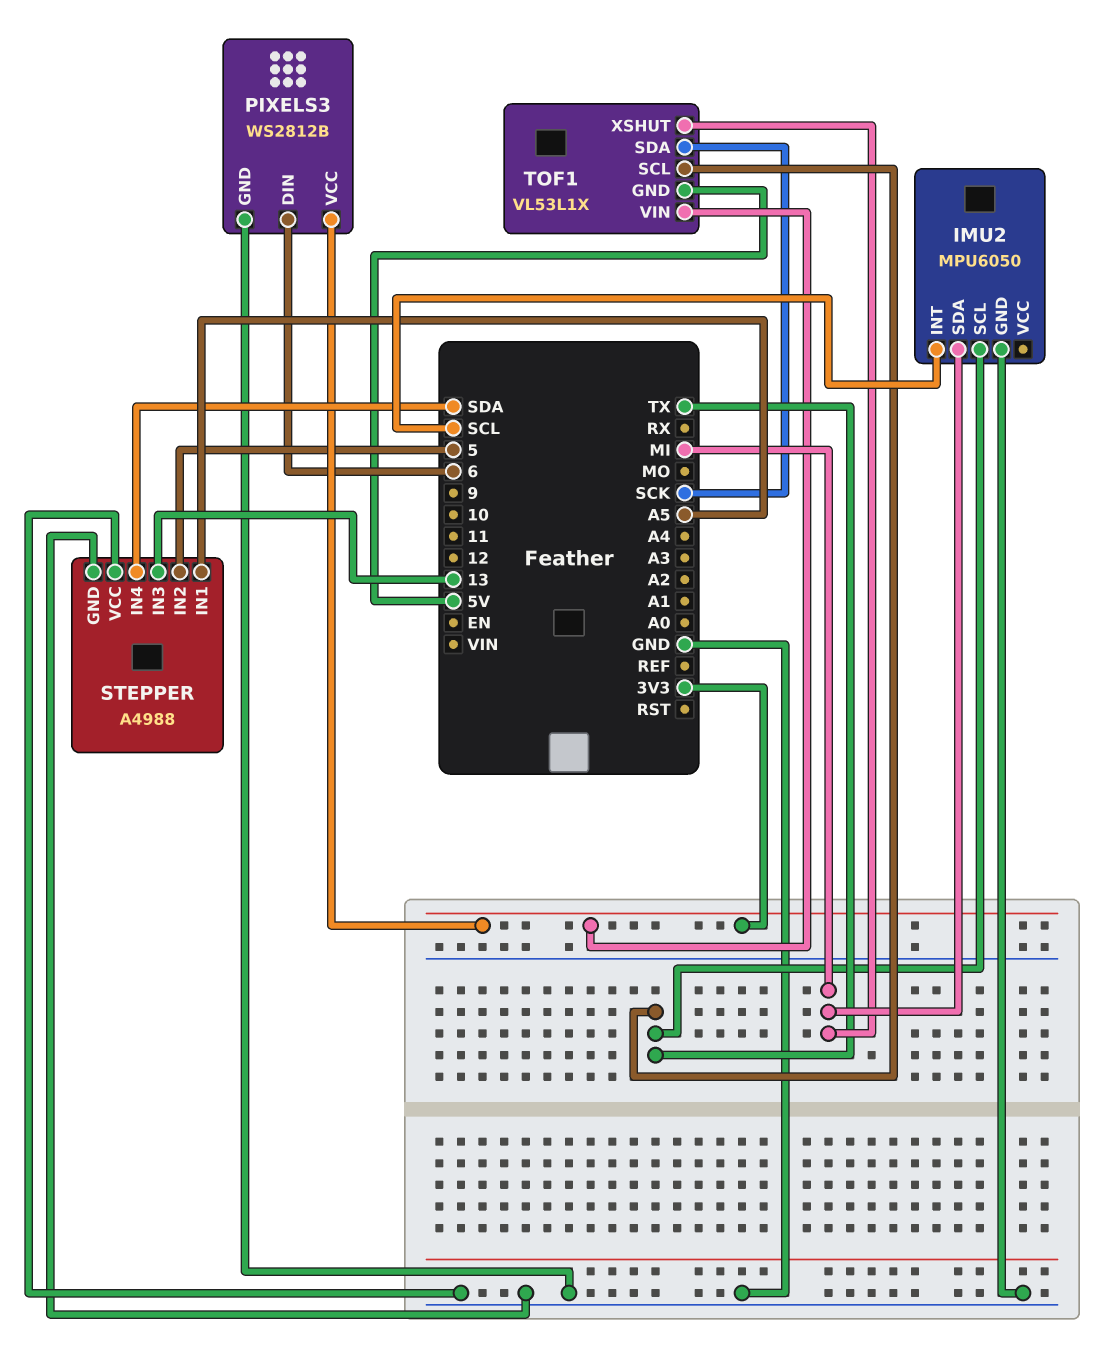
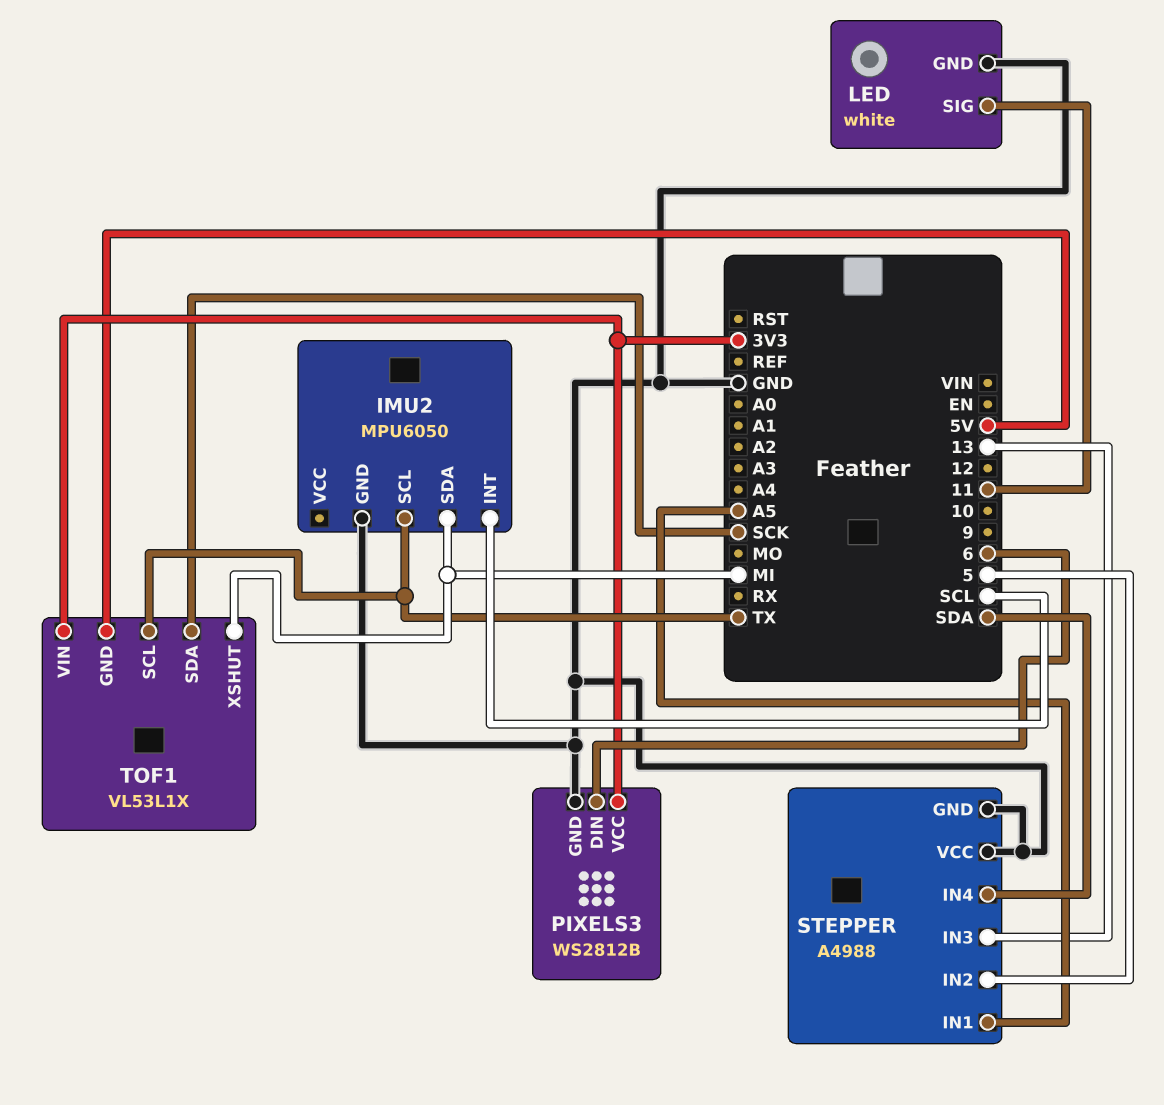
LED: none -> white
LED pin GND: none -> GND
LED pin SIG: none -> 11

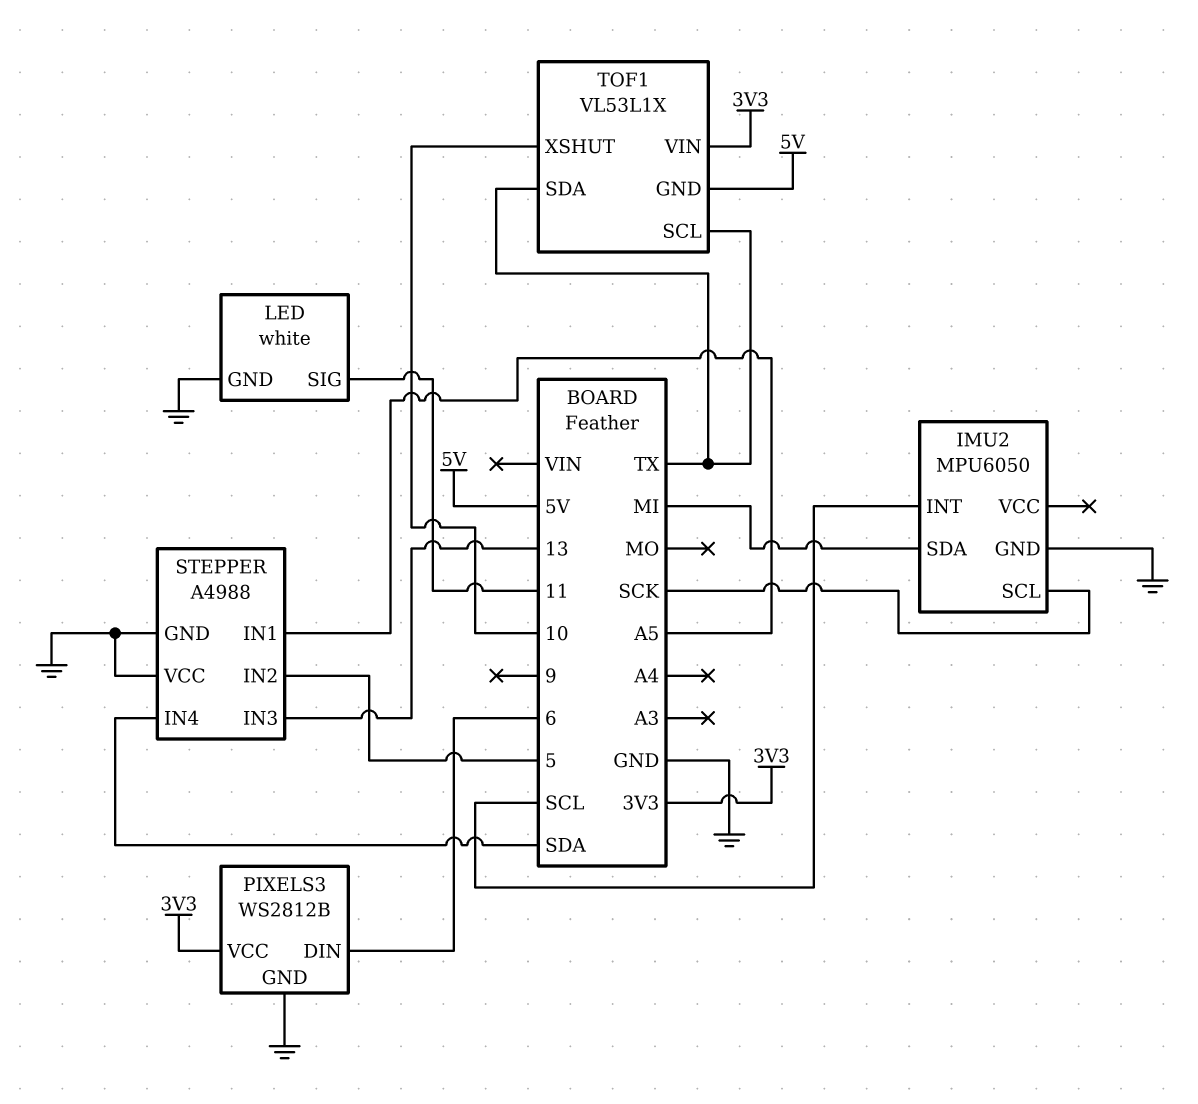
IMU2 pin SCL: TX -> SCK
TOF1 pin SDA: SCK -> TX
TOF1 pin XSHUT: MI -> 10

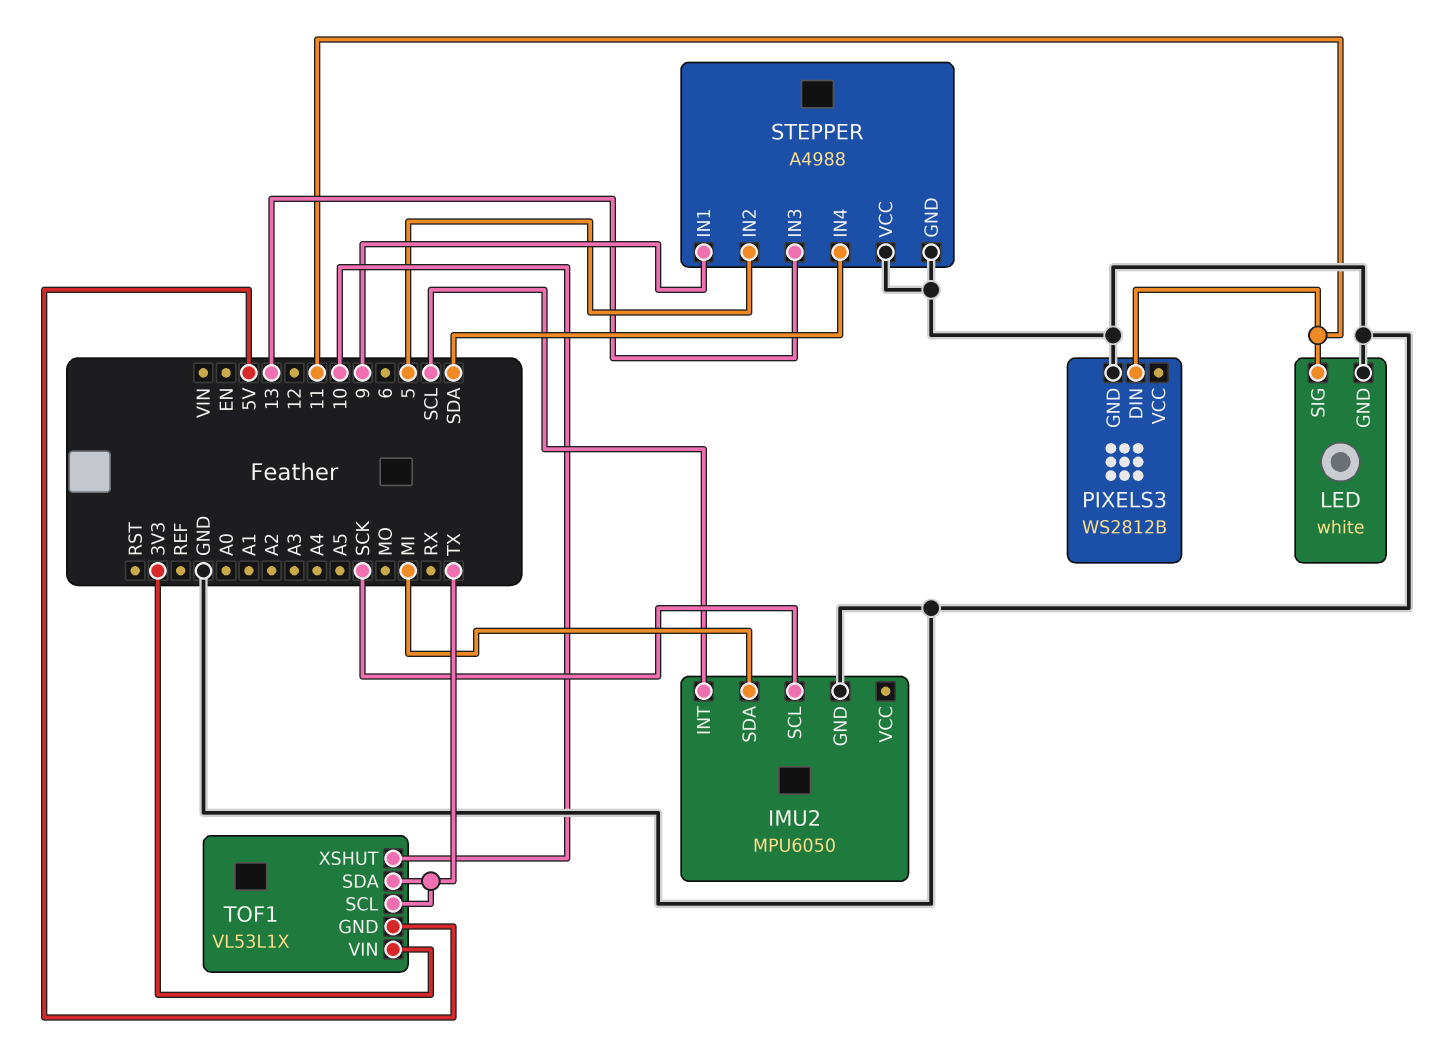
PIXELS3 pin DIN: 6 -> 11
PIXELS3 pin VCC: 3V3 -> none
STEPPER pin IN1: A5 -> 9

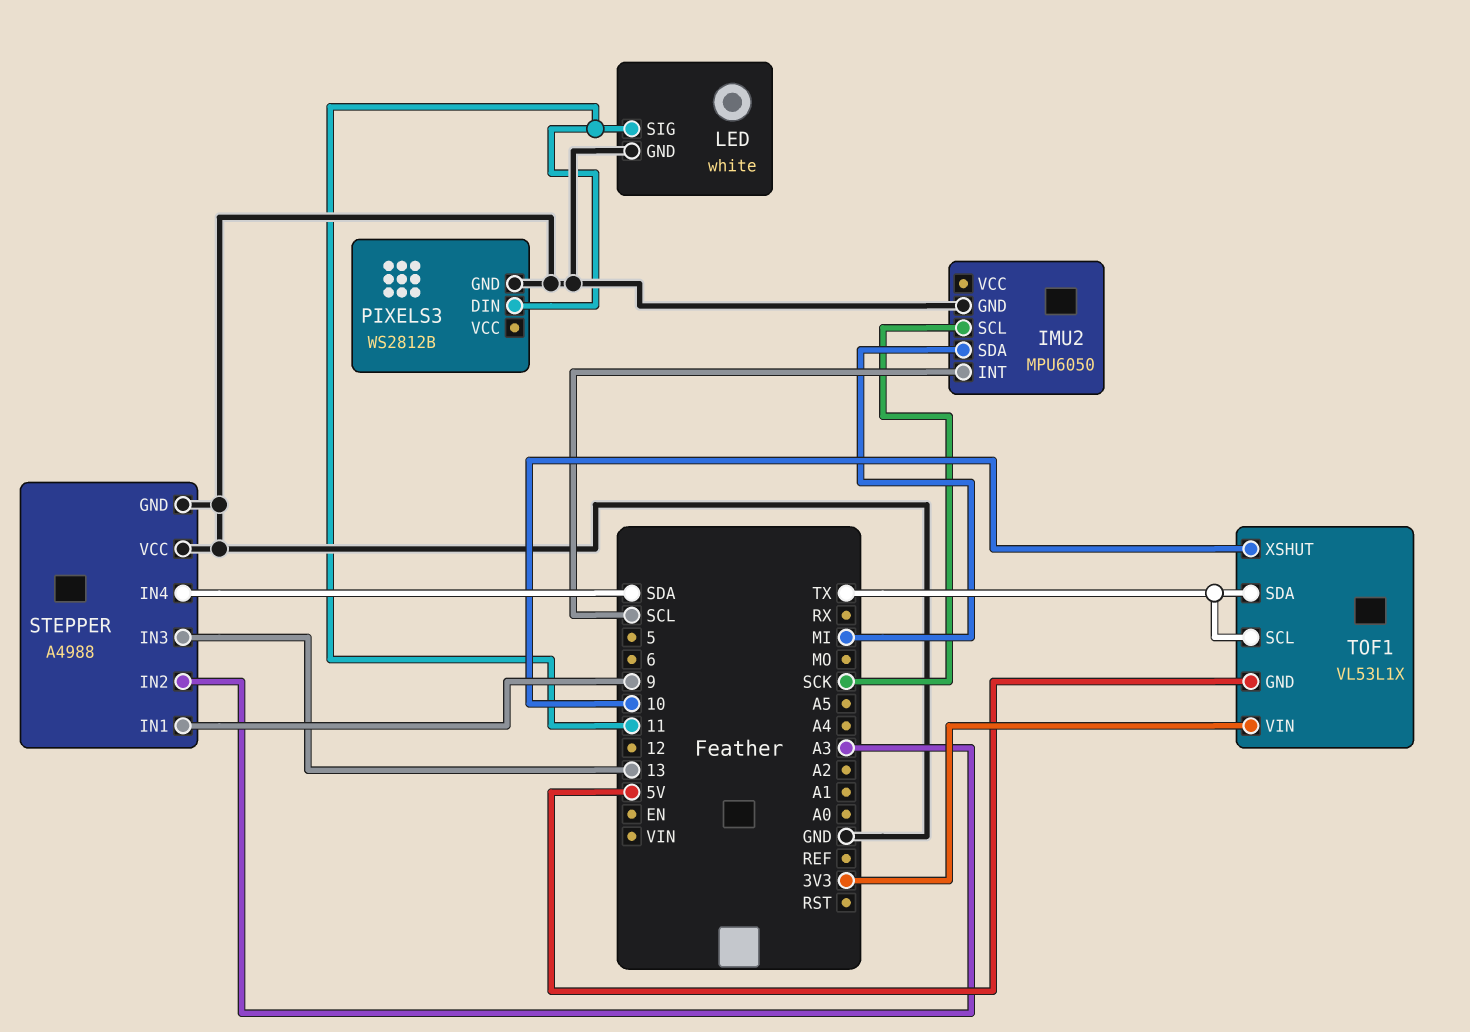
STEPPER pin IN2: 5 -> A3

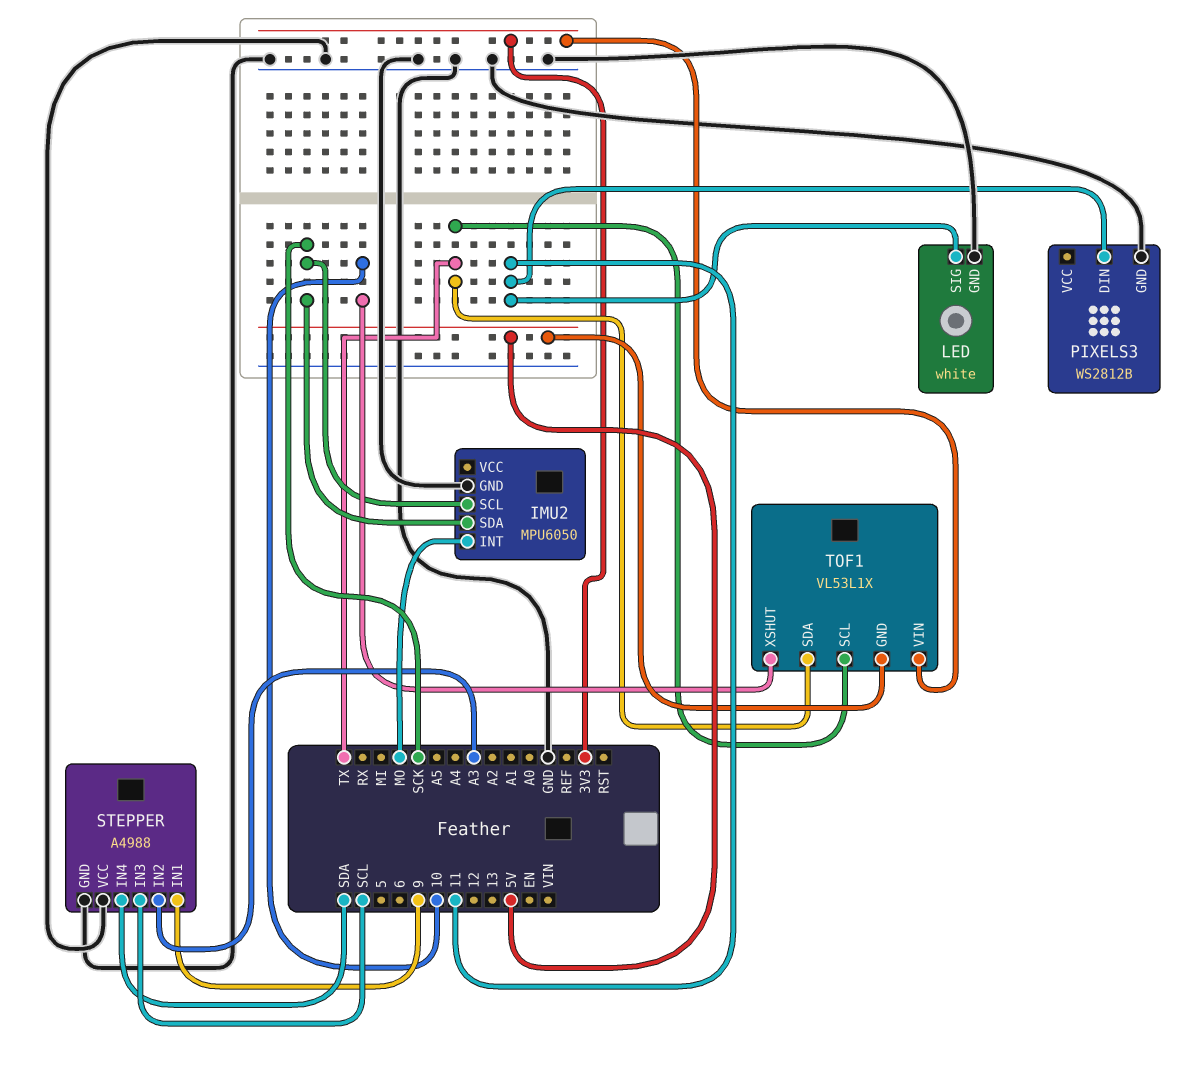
IMU2 pin INT: SCL -> MO
IMU2 pin SDA: MI -> SCK
STEPPER pin IN3: 13 -> SCL

